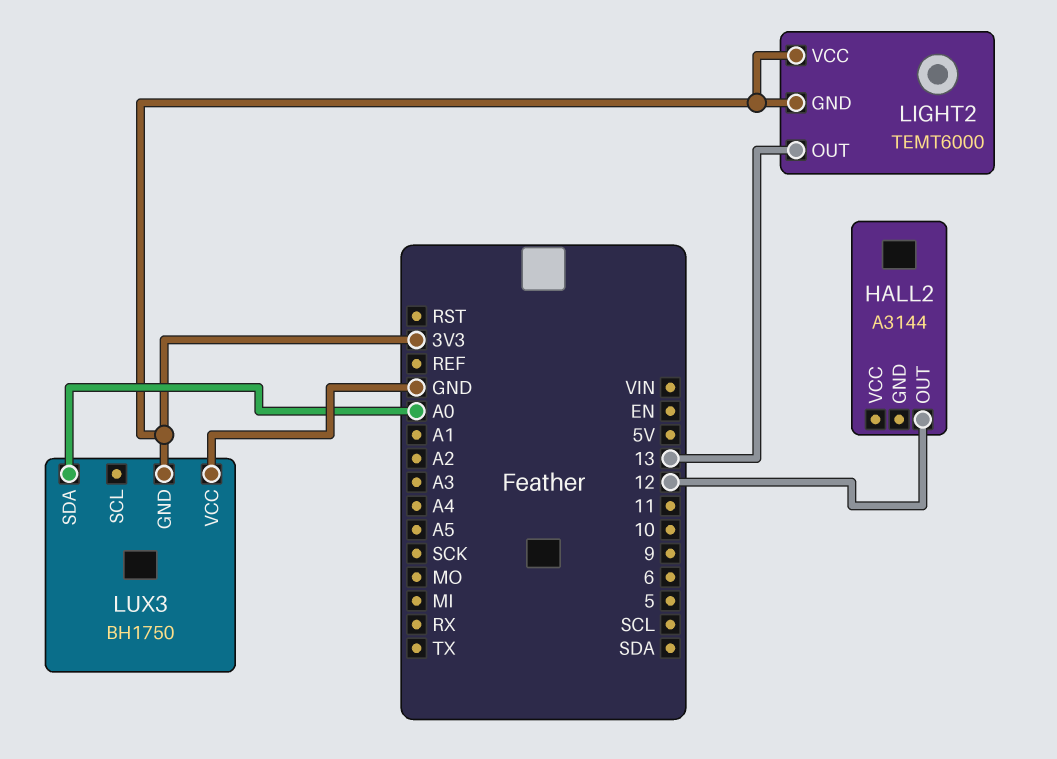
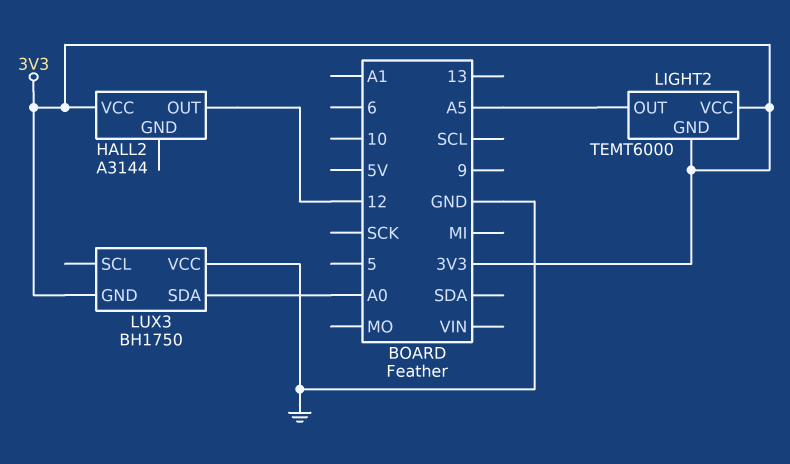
HALL2 pin VCC: none -> 3V3
LIGHT2 pin OUT: 13 -> A5

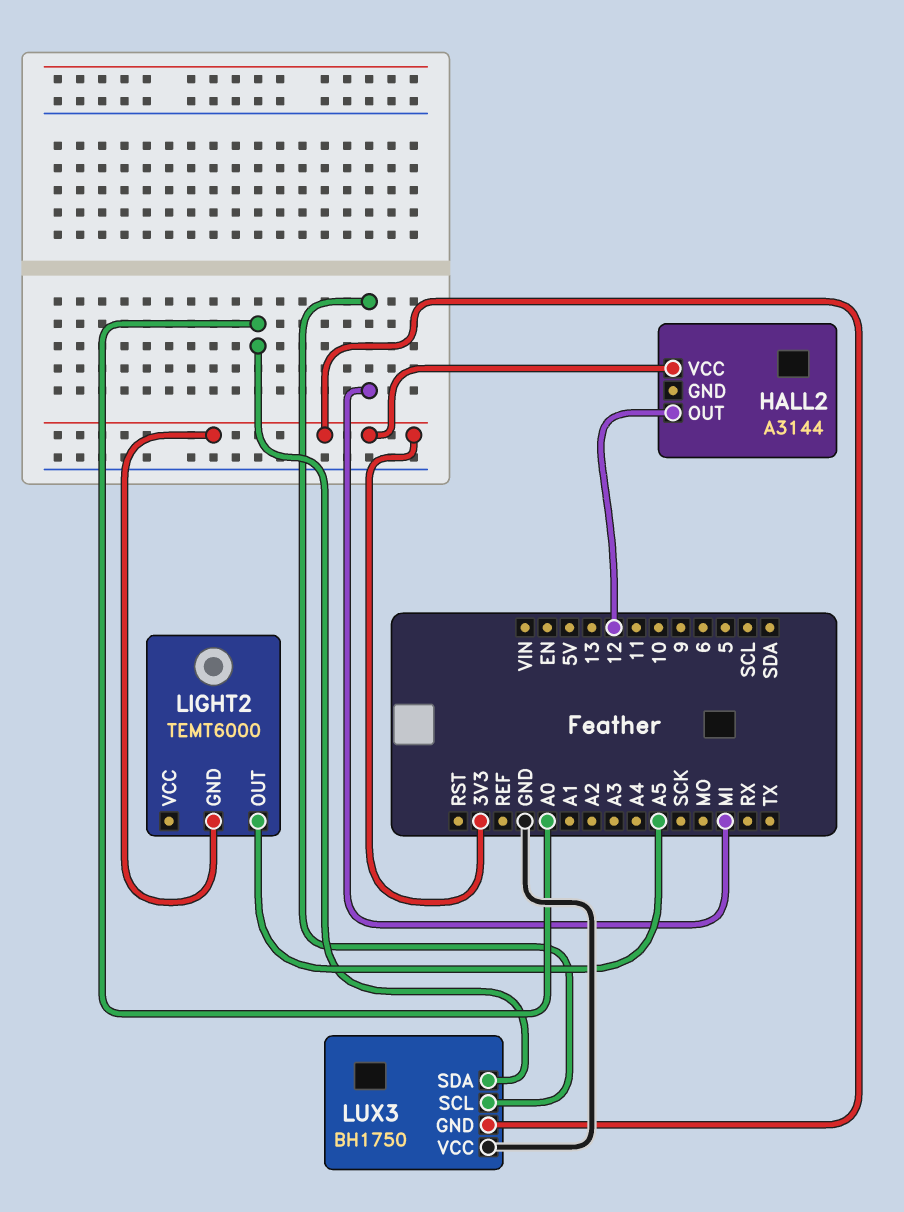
LIGHT2 pin VCC: 3V3 -> none
LUX3 pin SCL: none -> MI

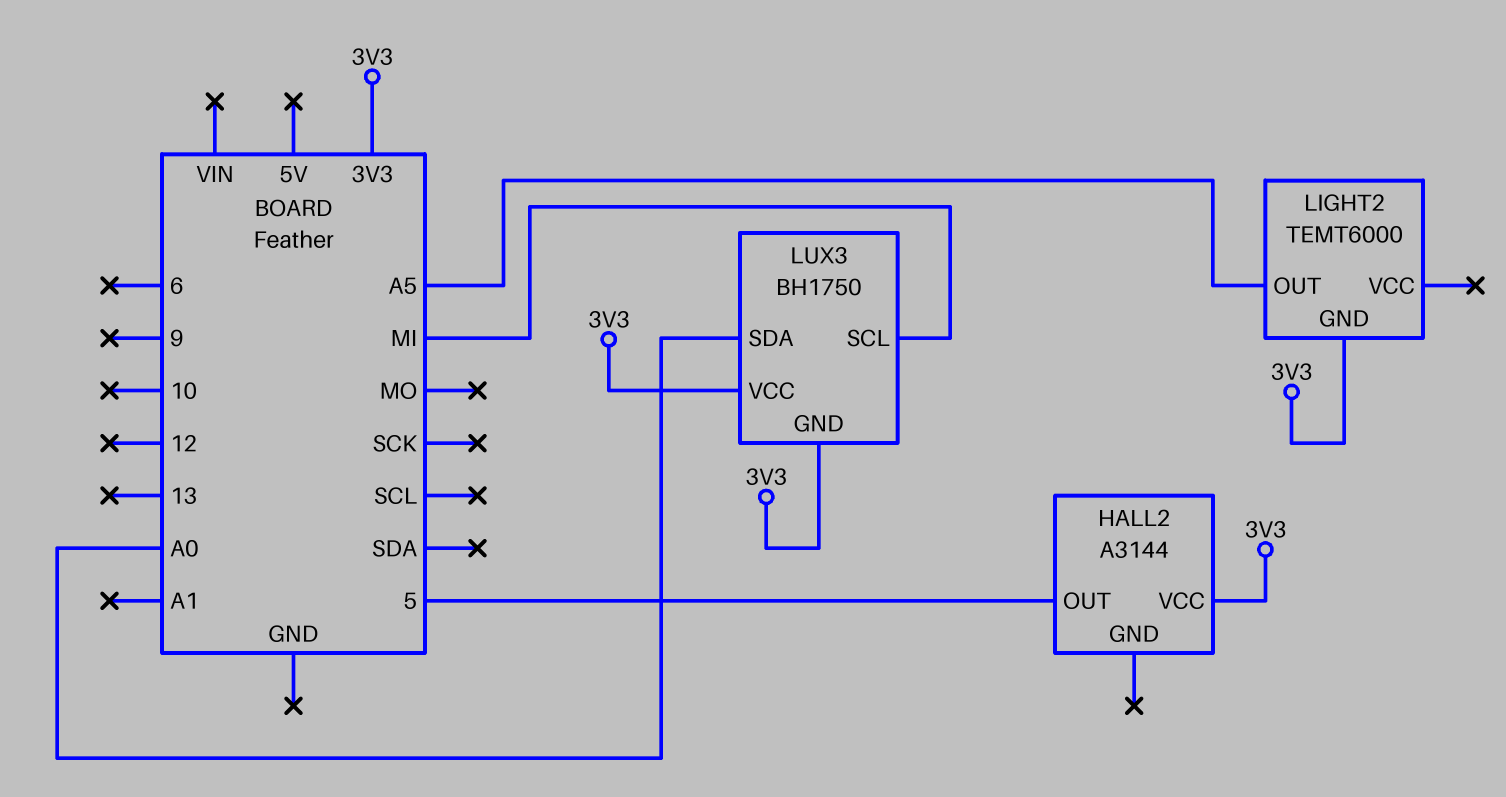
HALL2 pin OUT: 12 -> 5
LUX3 pin VCC: GND -> 3V3

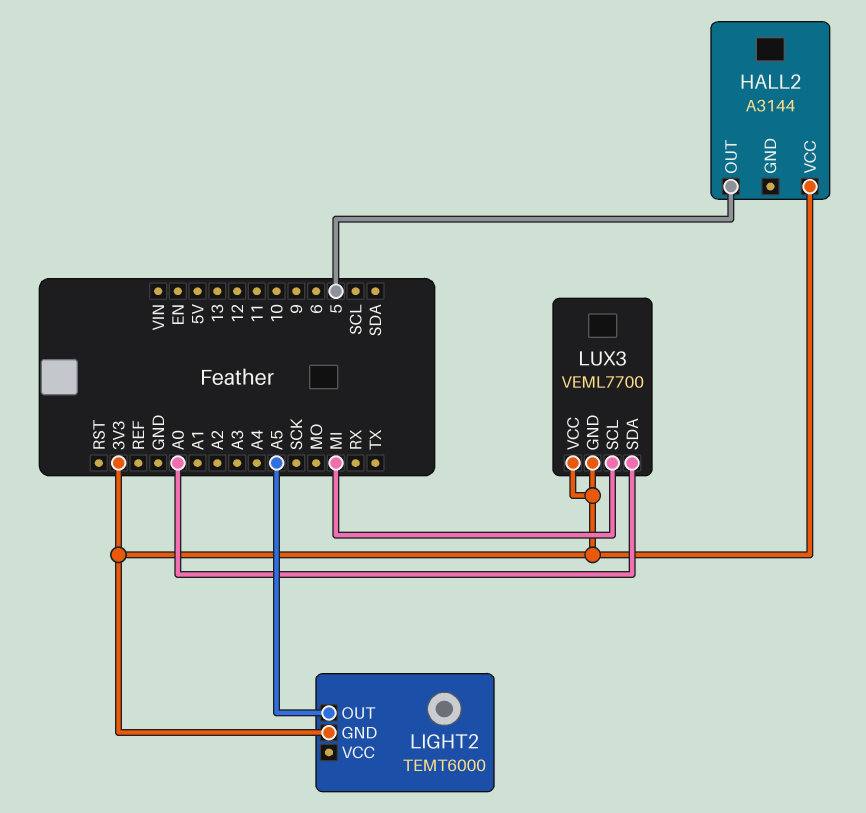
LUX3: BH1750 -> VEML7700

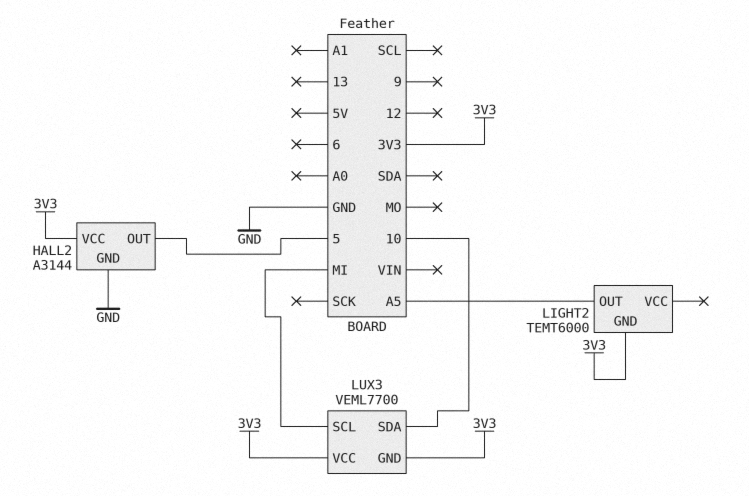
HALL2 pin GND: none -> GND
LUX3 pin SDA: A0 -> 10

